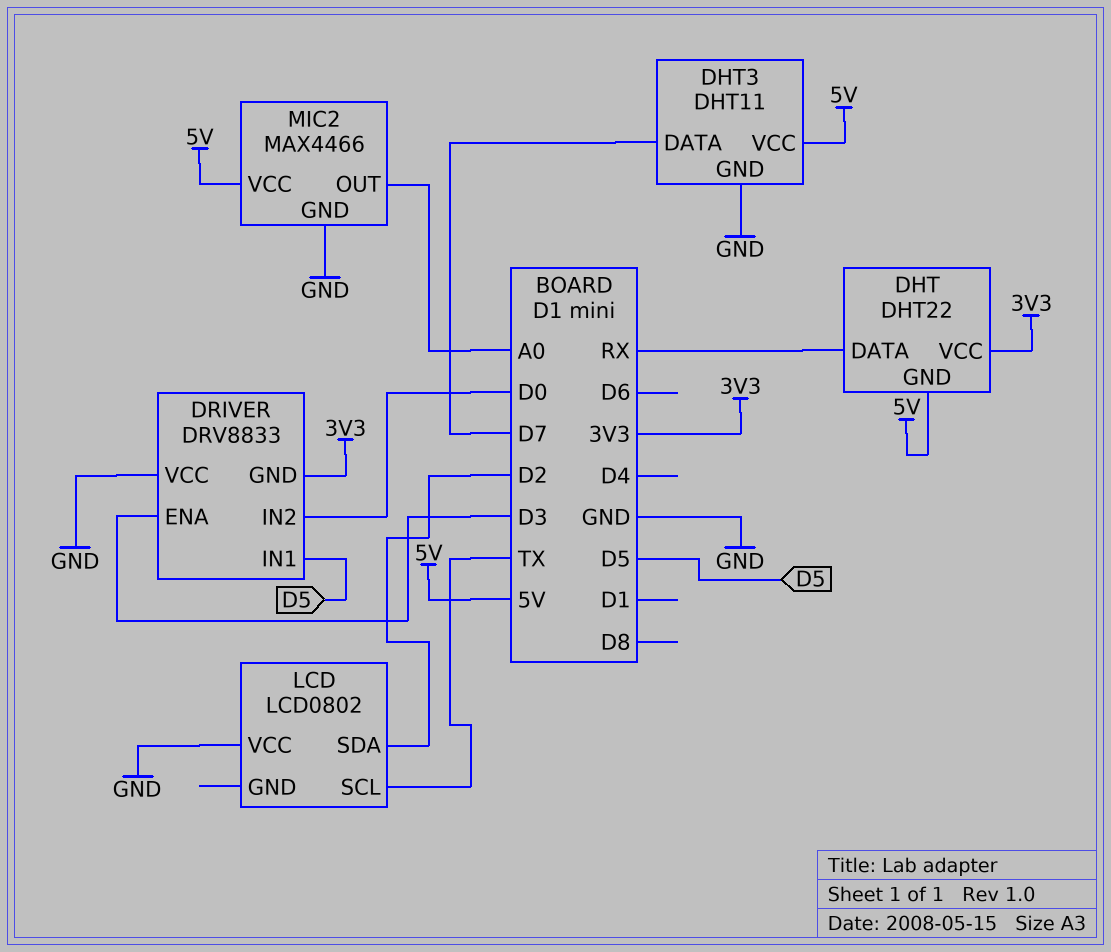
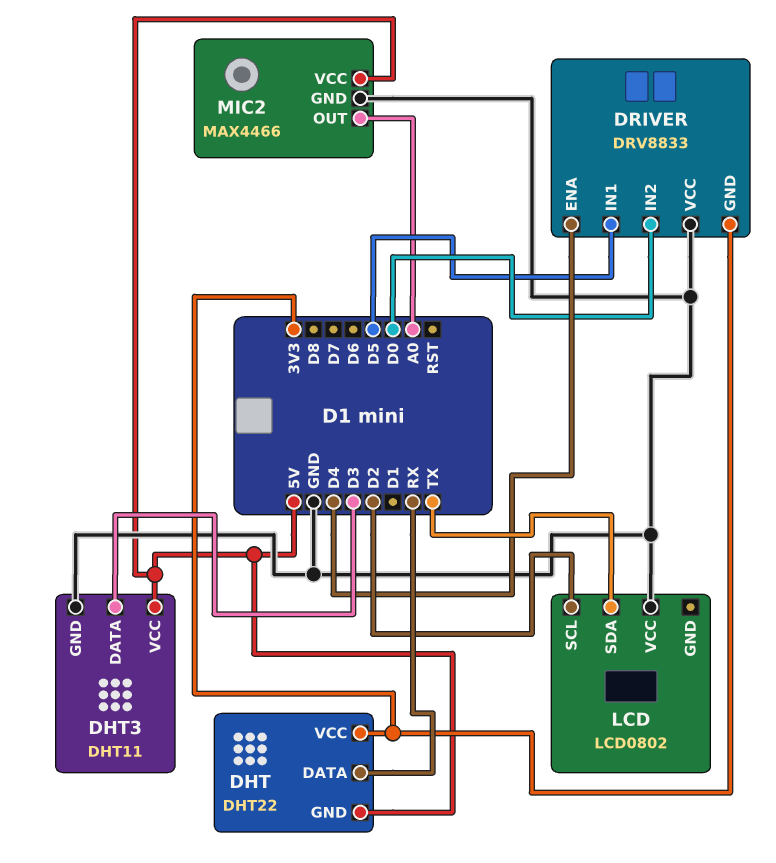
DHT3 pin DATA: D7 -> D3
DRIVER pin ENA: D3 -> D4
LCD pin SCL: TX -> D2
LCD pin SDA: D2 -> TX

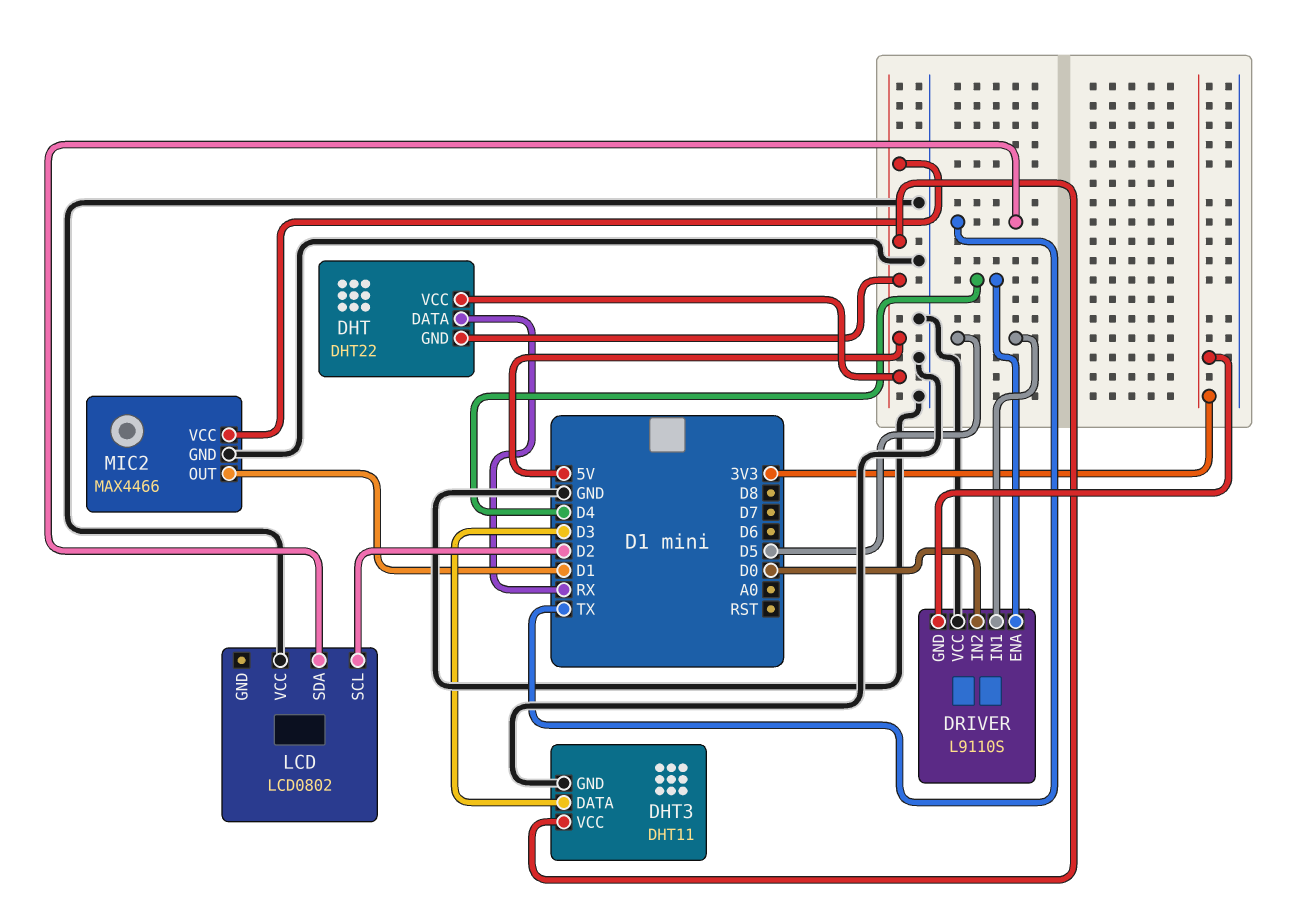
DHT pin VCC: 3V3 -> 5V
DRIVER: DRV8833 -> L9110S
MIC2 pin OUT: A0 -> D1

